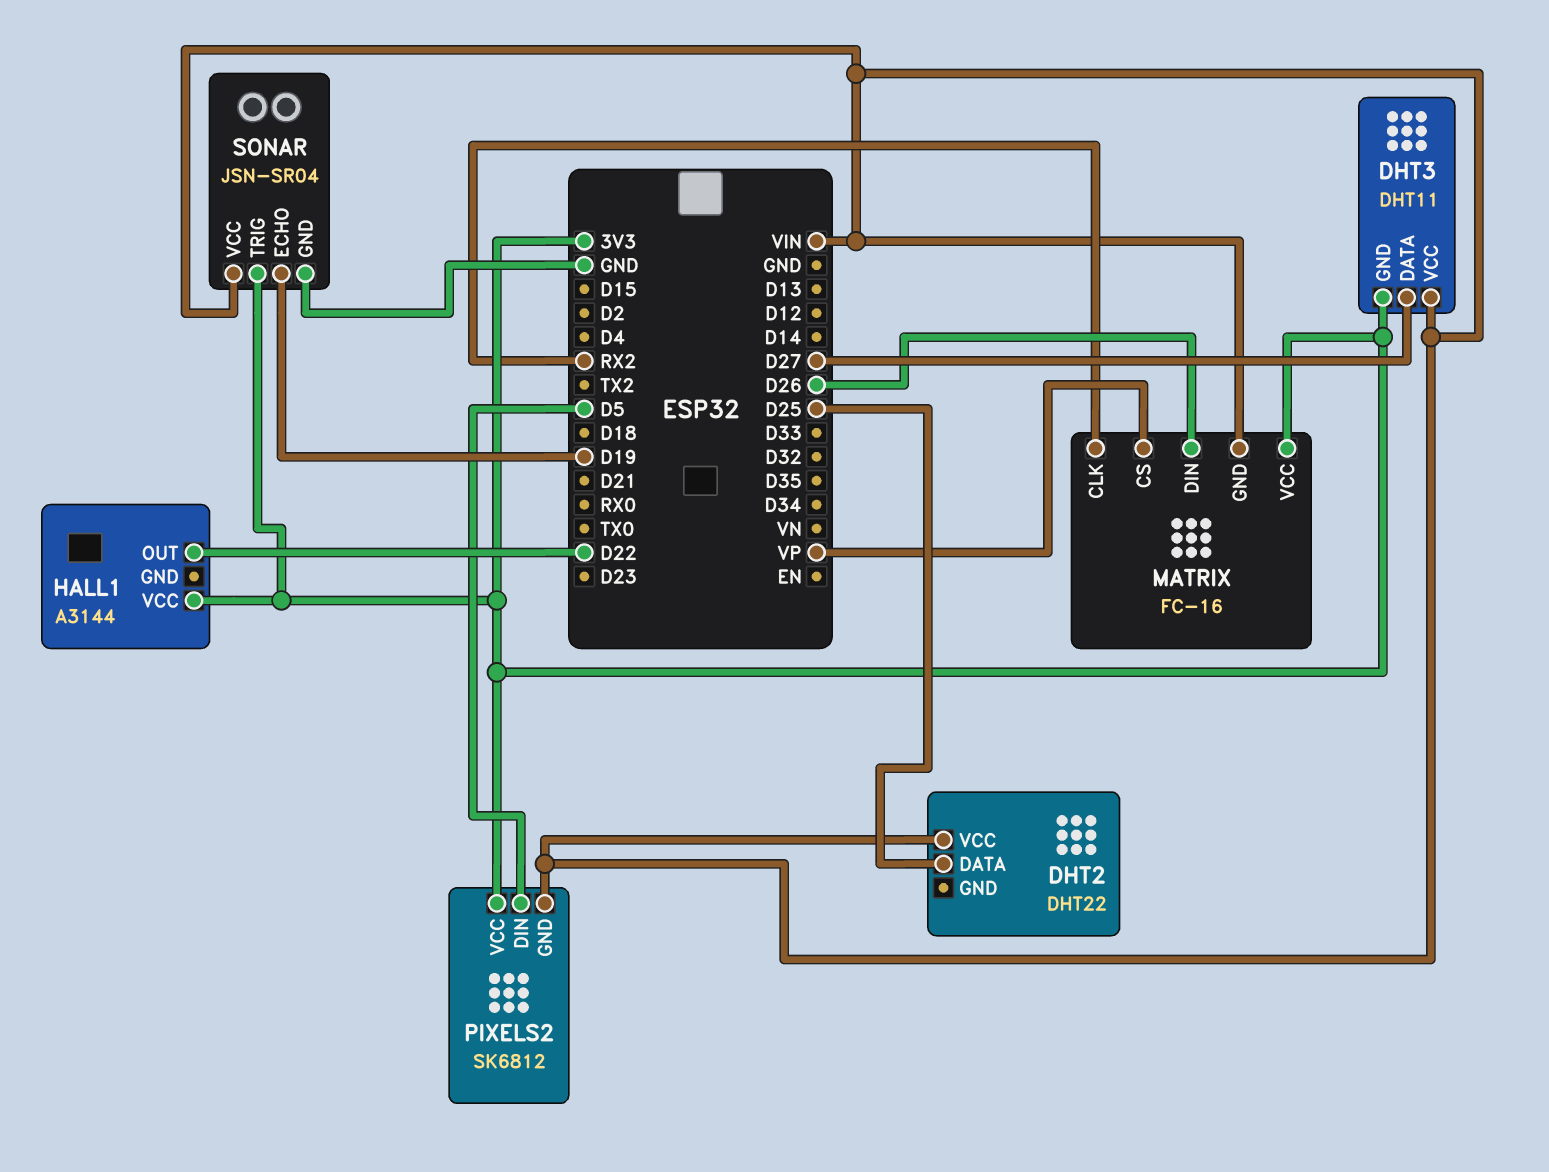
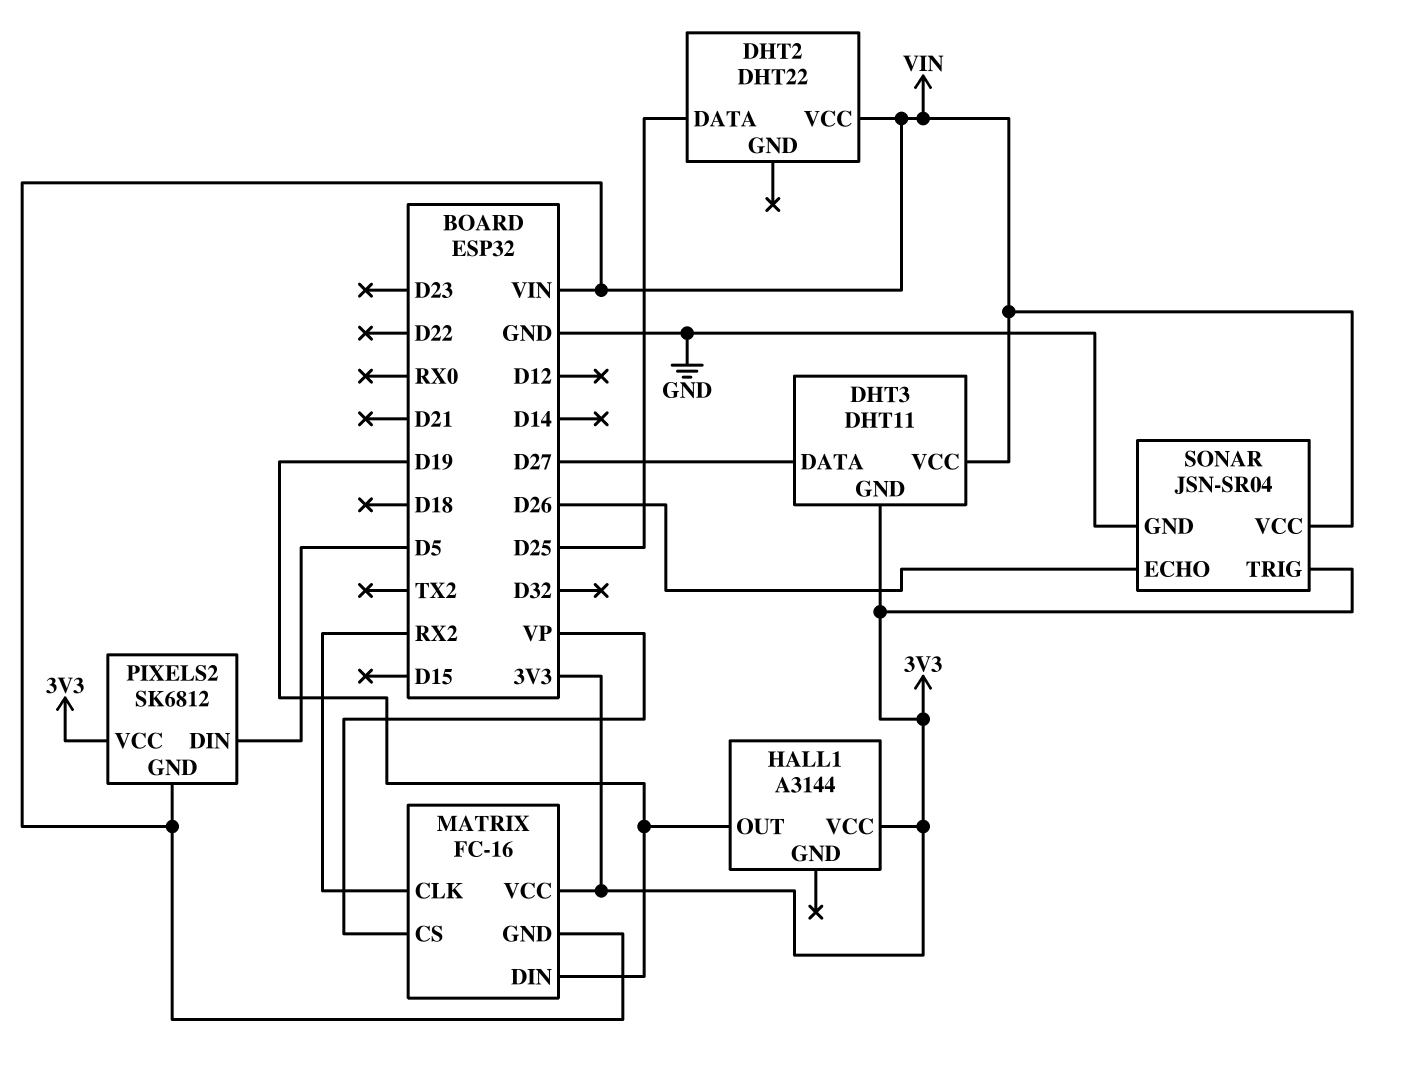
HALL1 pin OUT: D22 -> D19
MATRIX pin DIN: D26 -> D19
SONAR pin ECHO: D19 -> D26

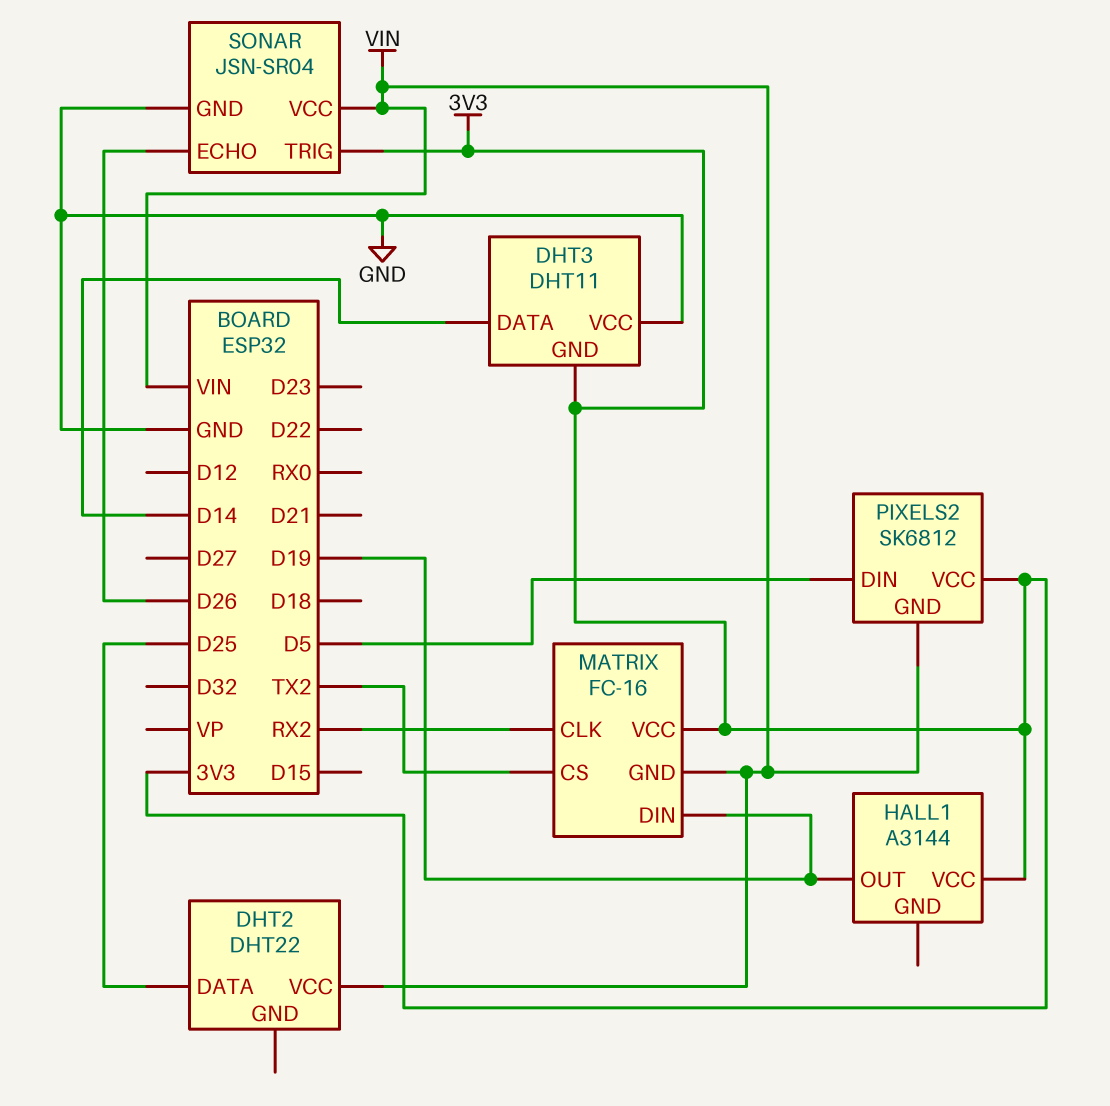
DHT3 pin DATA: D27 -> D14
DHT3 pin VCC: VIN -> GND
MATRIX pin CS: VP -> TX2

